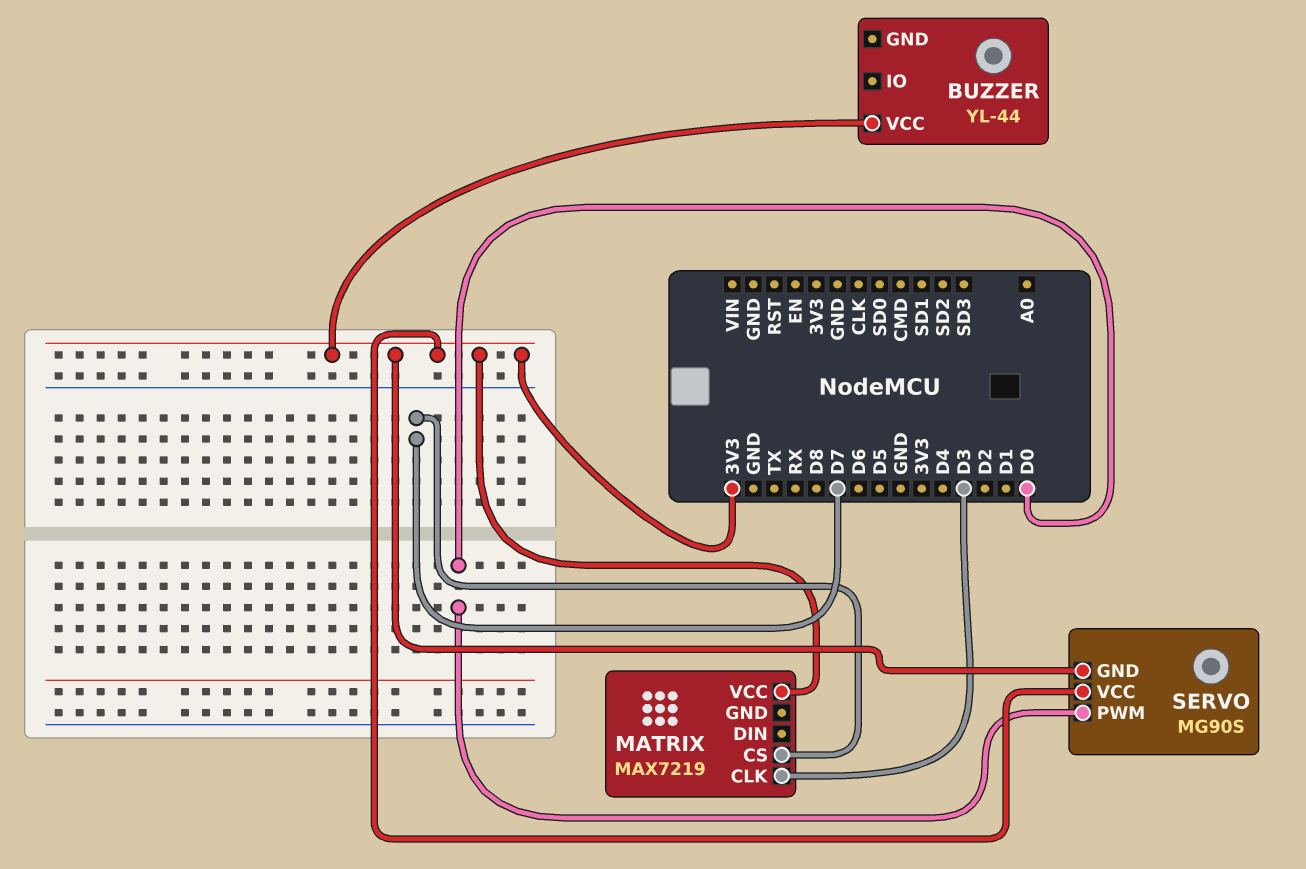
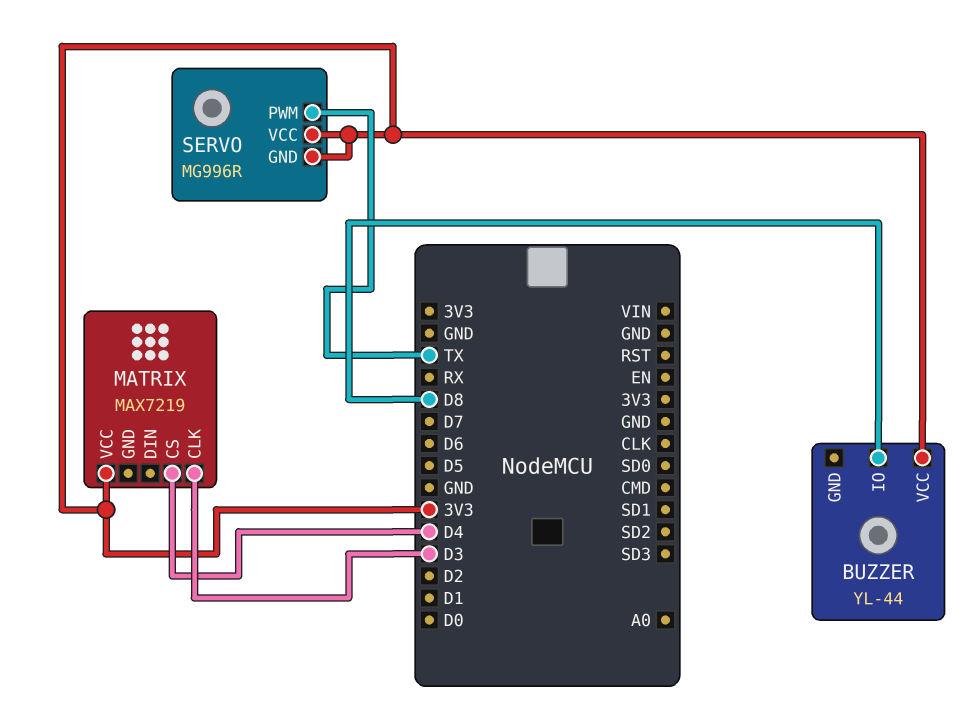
BUZZER pin IO: none -> D8
MATRIX pin CS: D7 -> D4
SERVO: MG90S -> MG996R
SERVO pin PWM: D0 -> TX

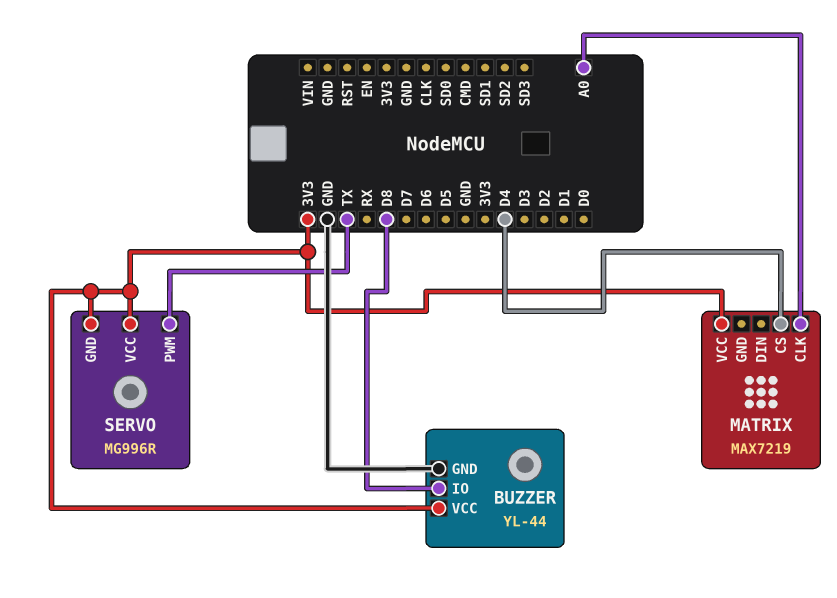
BUZZER pin GND: none -> GND
MATRIX pin CLK: D3 -> A0

